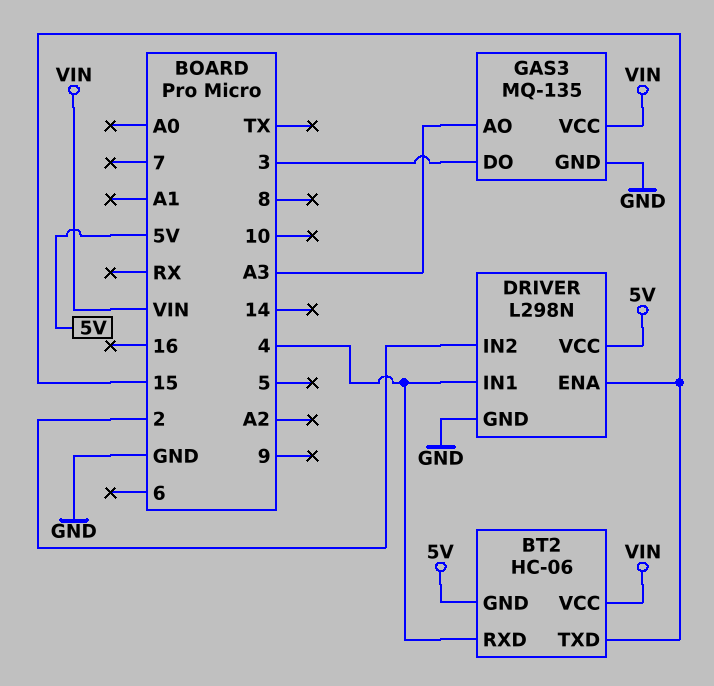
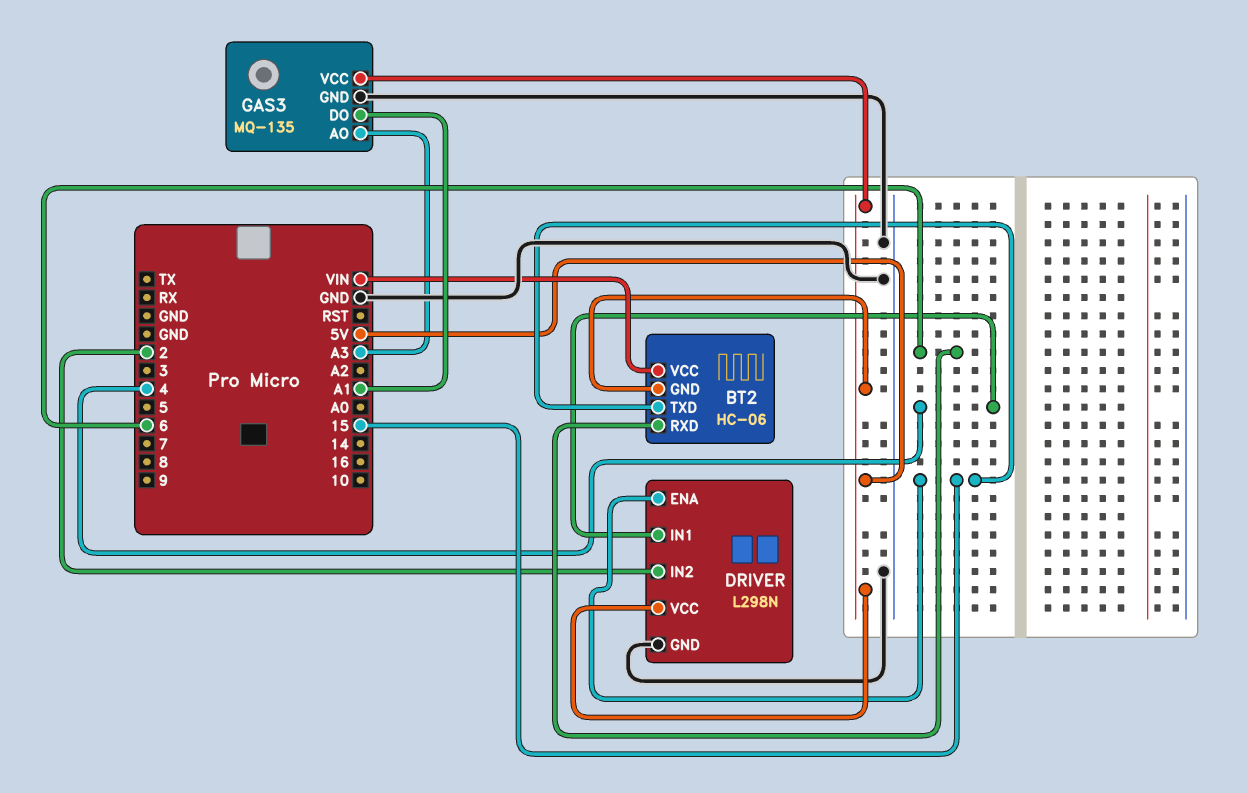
BT2 pin RXD: 4 -> 6
GAS3 pin DO: 3 -> A1
GAS3 pin VCC: VIN -> 5V

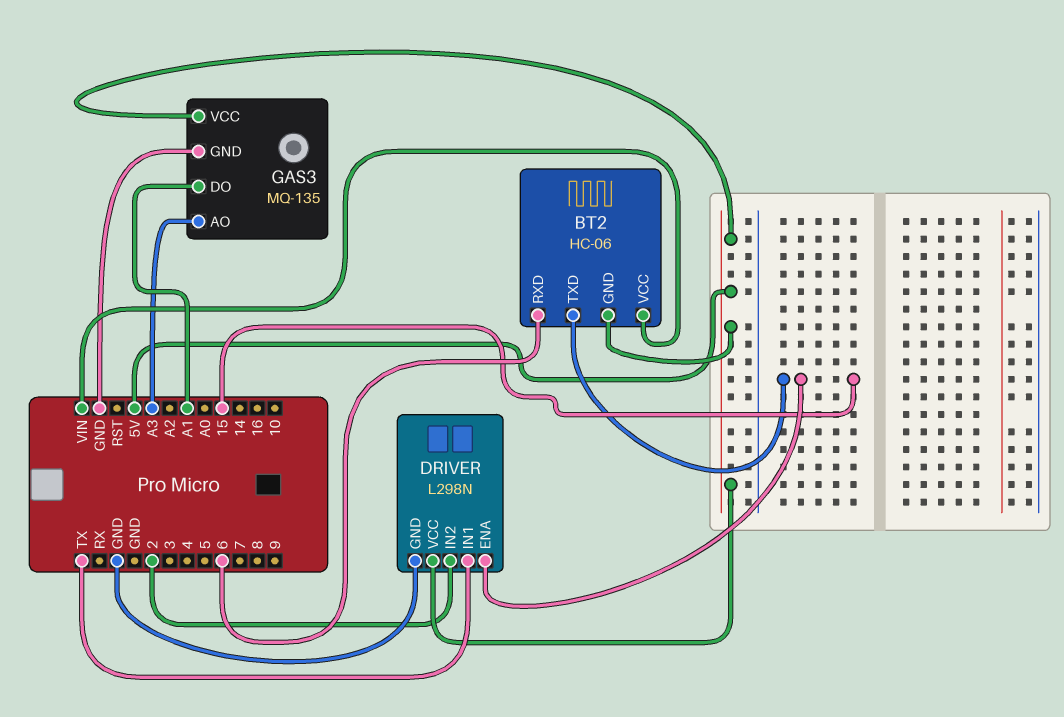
DRIVER pin IN1: 4 -> TX

